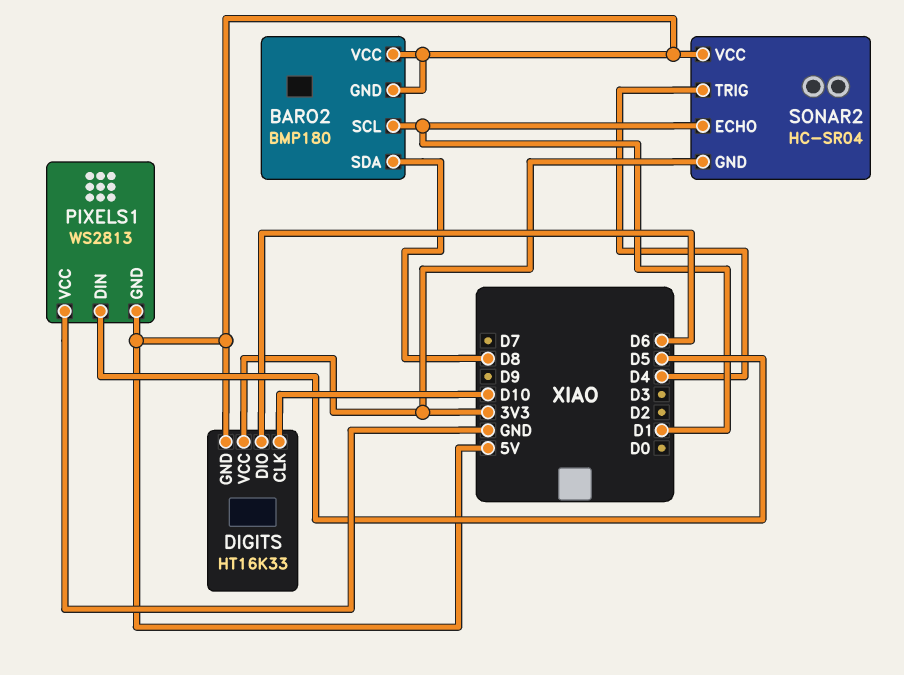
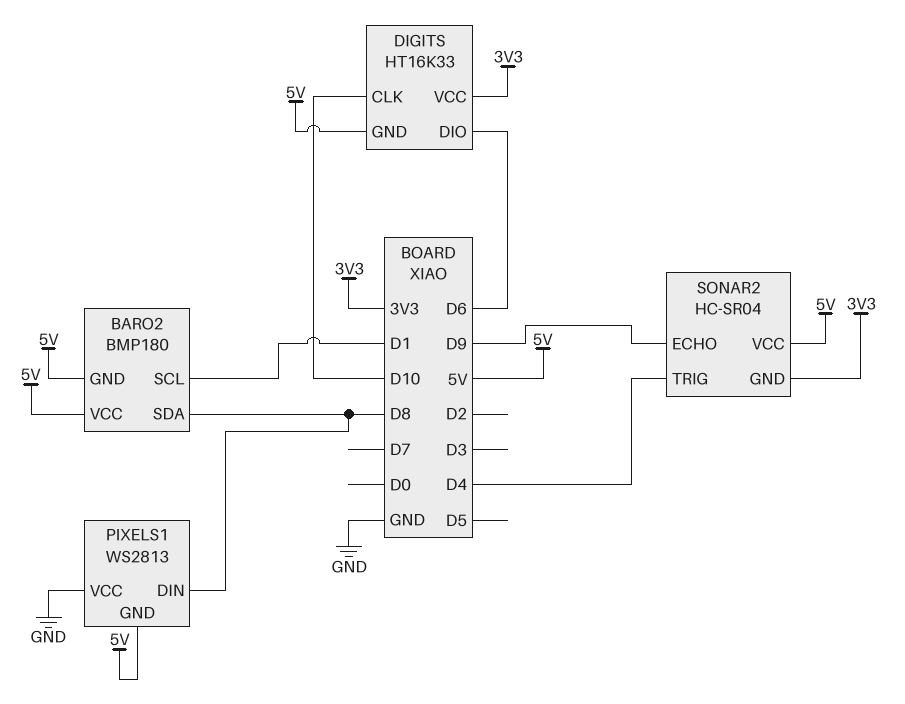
PIXELS1 pin DIN: D5 -> D8
SONAR2 pin ECHO: D1 -> D9

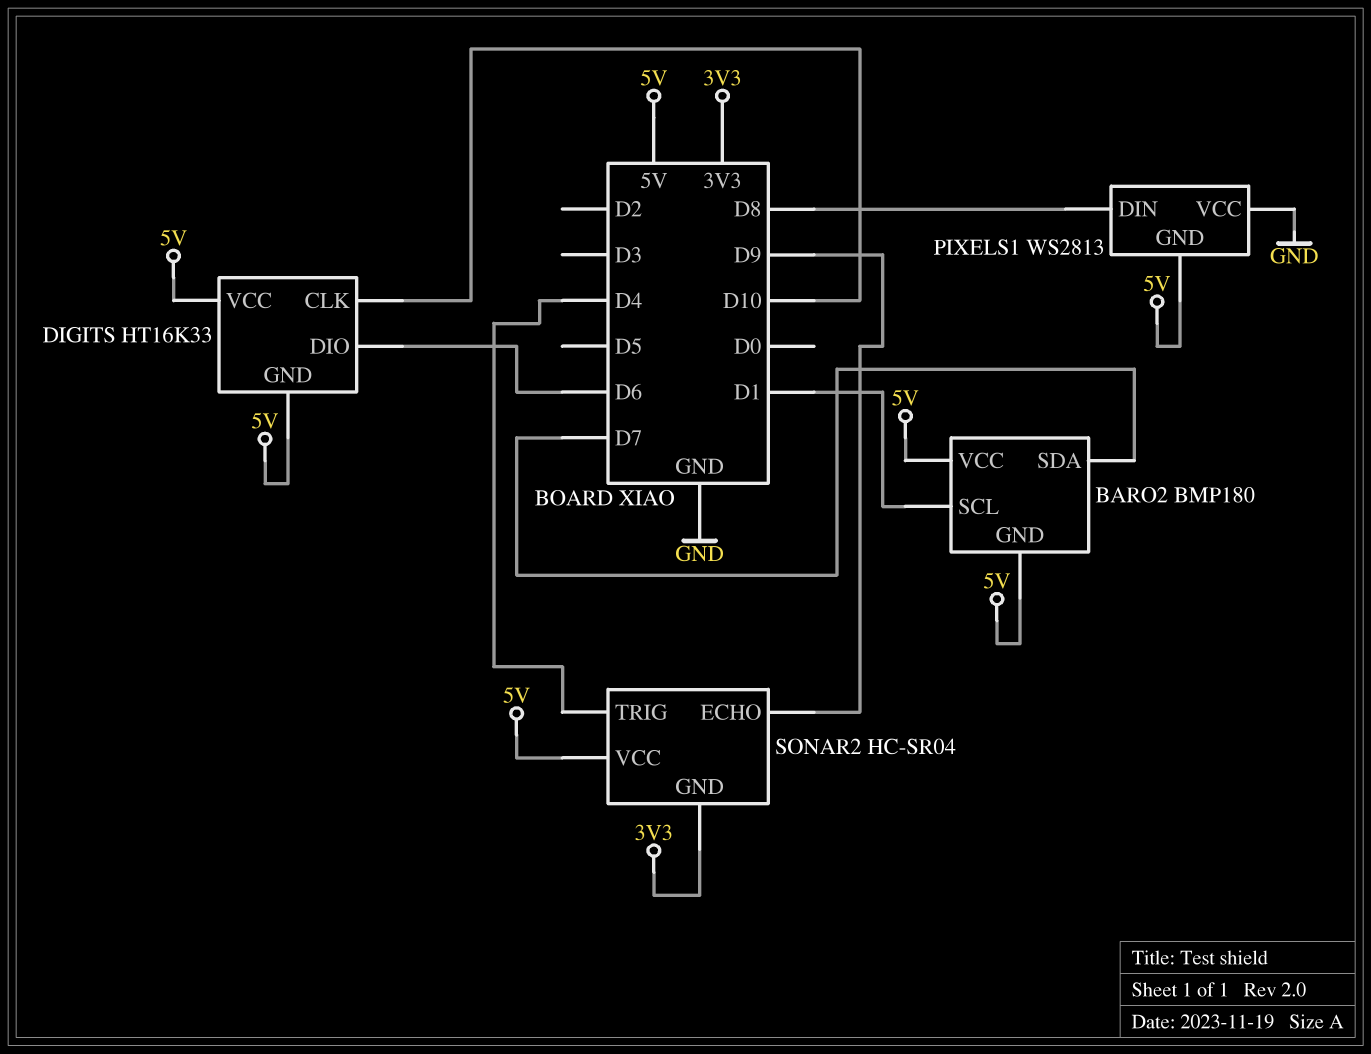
BARO2 pin SDA: D8 -> D7
DIGITS pin VCC: 3V3 -> 5V

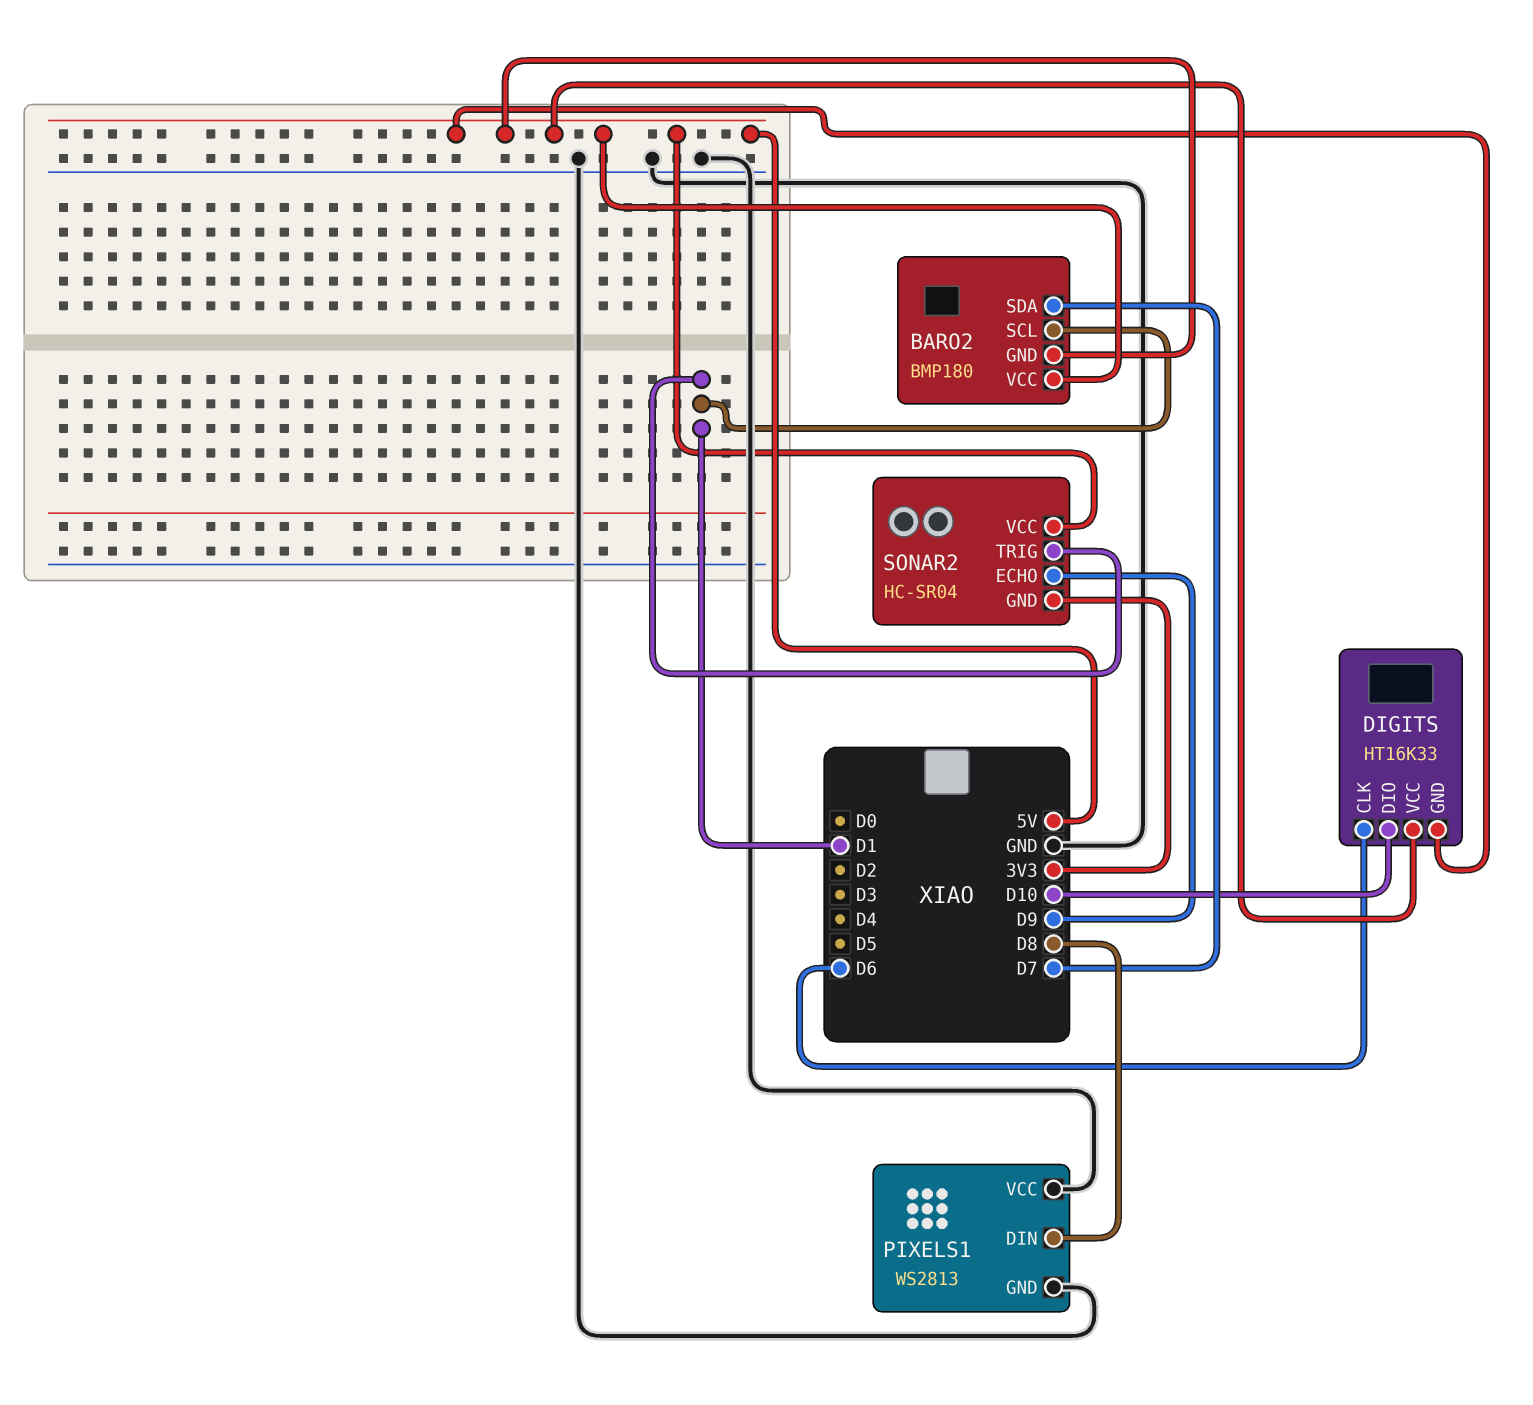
DIGITS pin CLK: D10 -> D6
DIGITS pin DIO: D6 -> D10
PIXELS1 pin GND: 5V -> GND
SONAR2 pin TRIG: D4 -> D1

